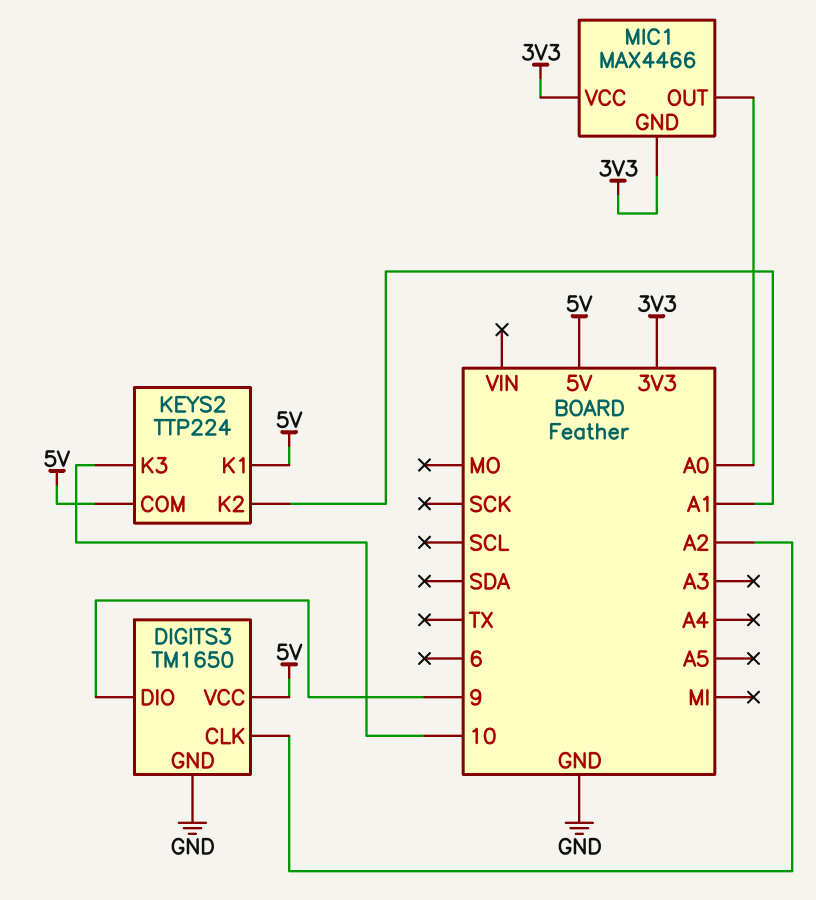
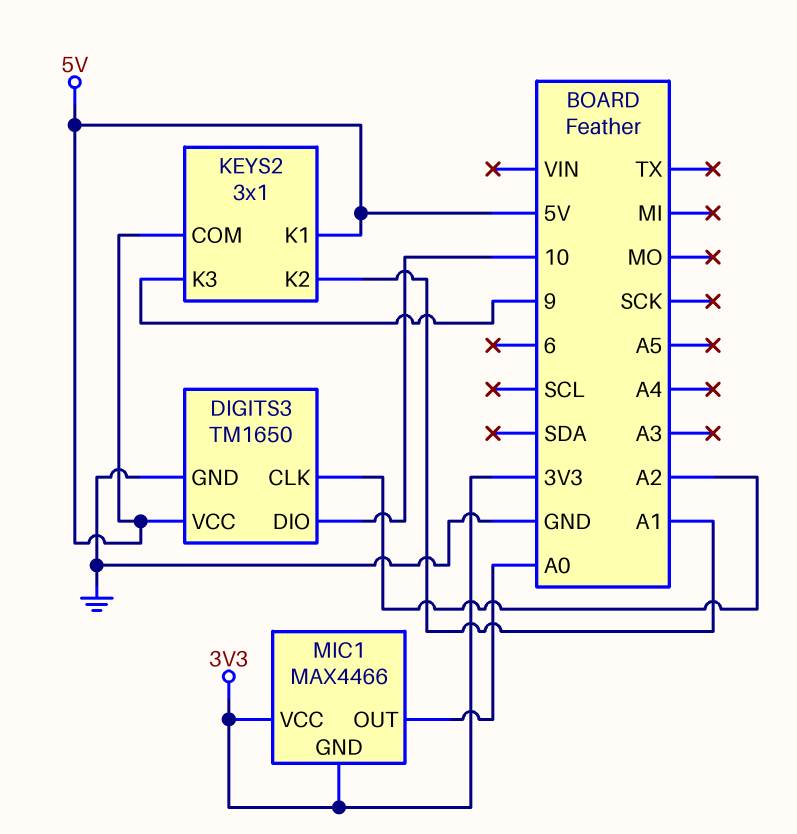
DIGITS3 pin DIO: 9 -> 10
KEYS2: TTP224 -> 3x1
KEYS2 pin K3: 10 -> 9

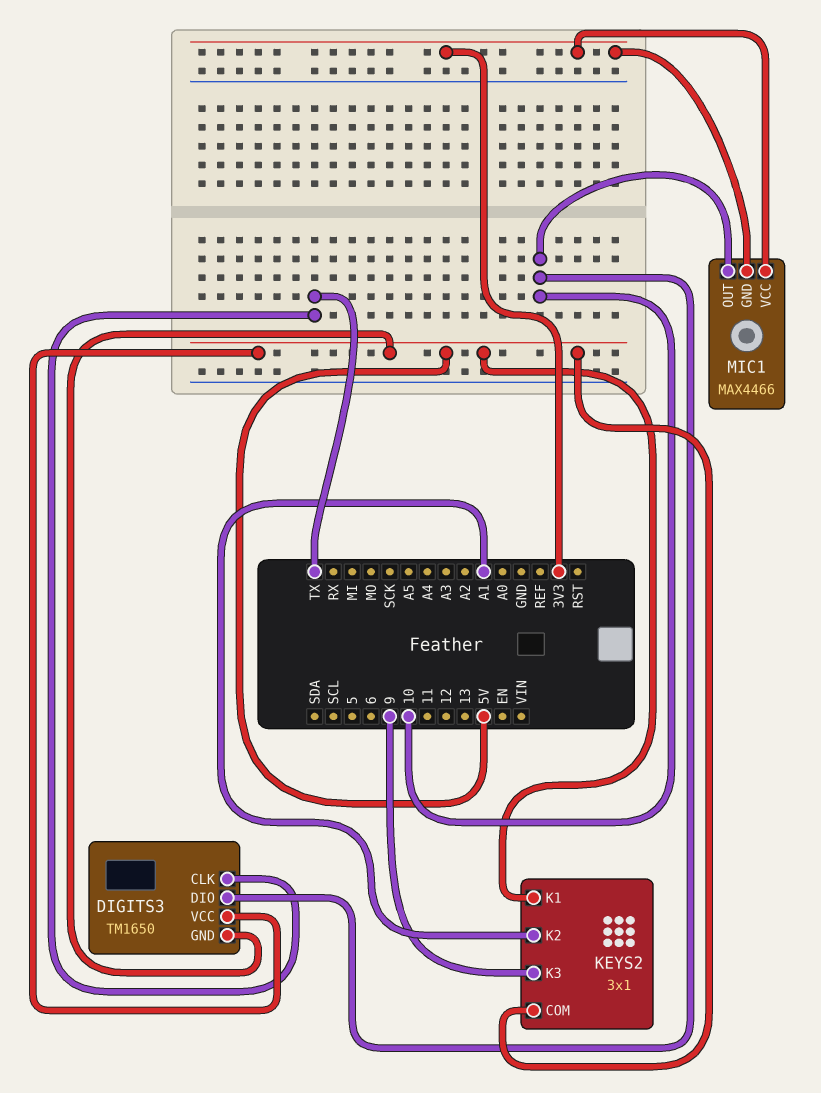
DIGITS3 pin CLK: A2 -> TX
DIGITS3 pin GND: GND -> 5V
MIC1 pin OUT: A0 -> 10

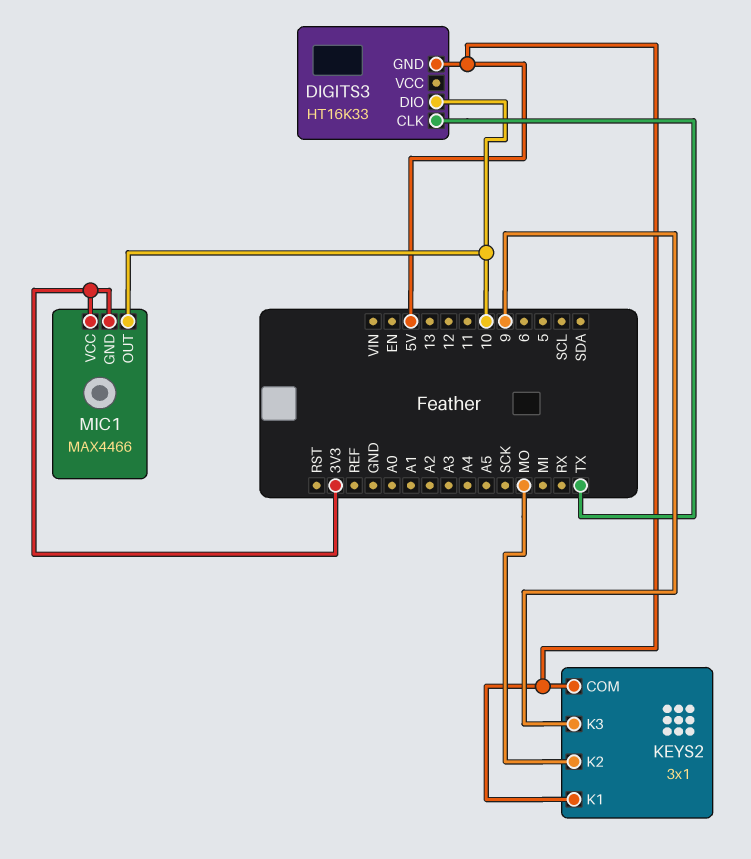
DIGITS3: TM1650 -> HT16K33
DIGITS3 pin VCC: 5V -> none
KEYS2 pin K2: A1 -> MO

